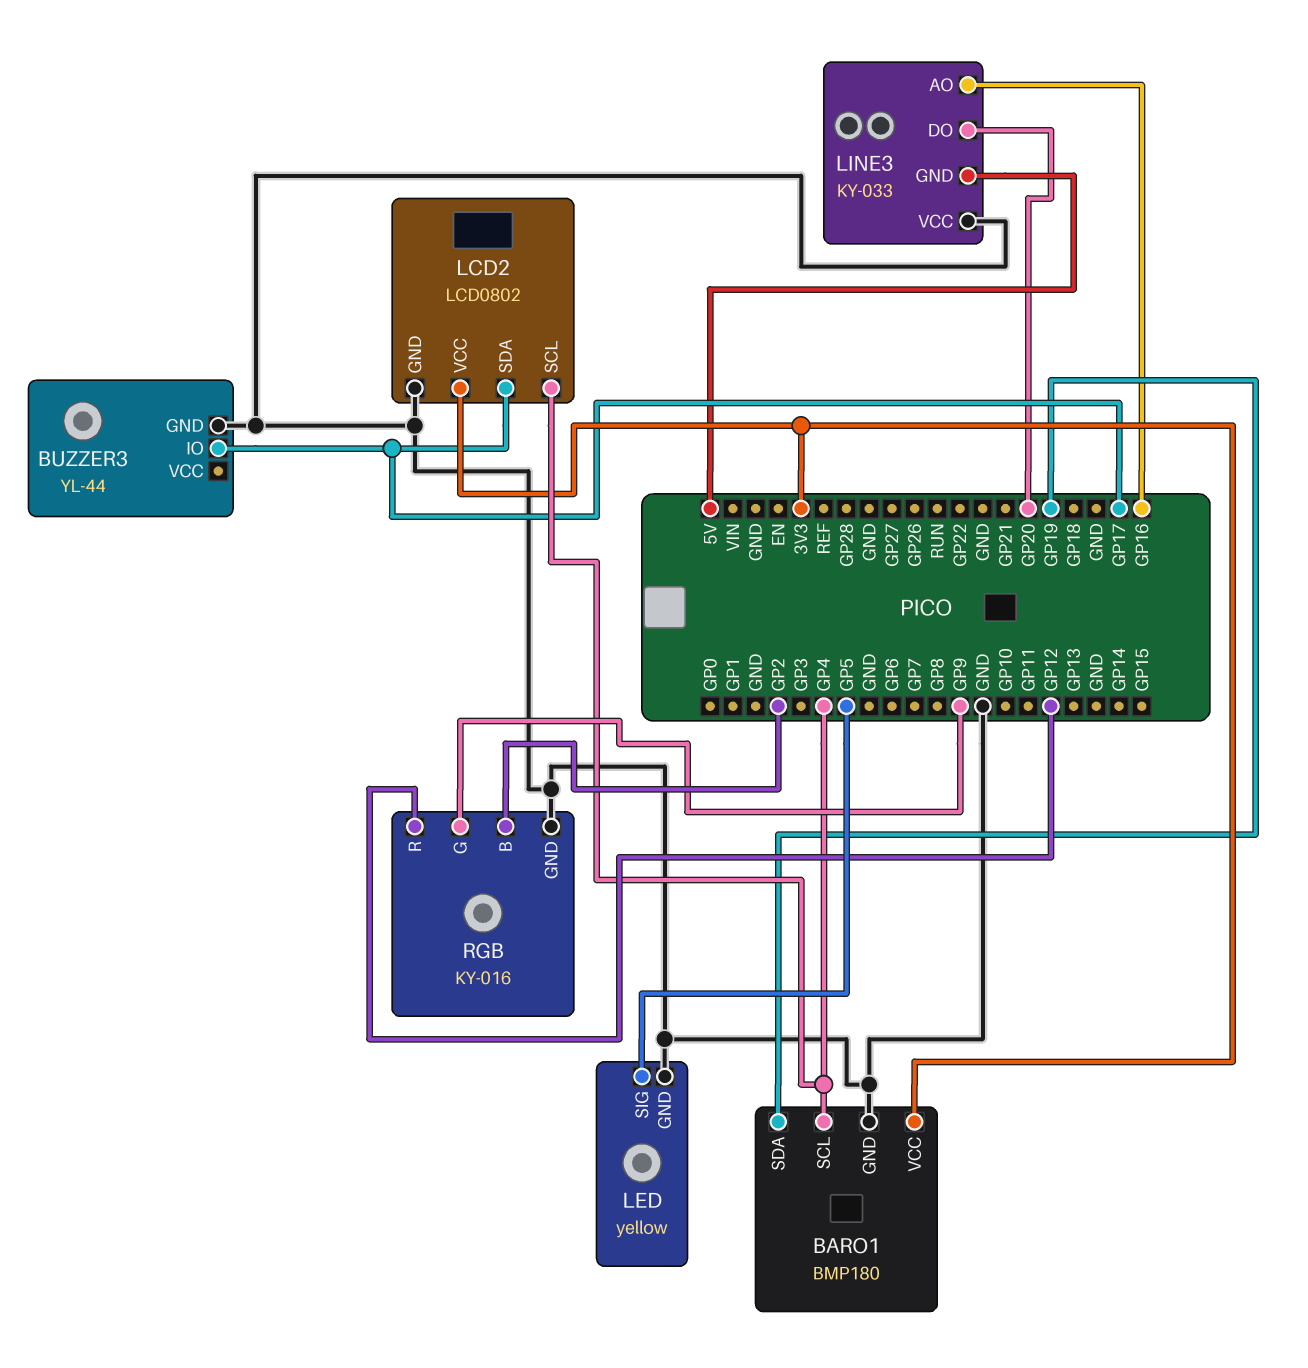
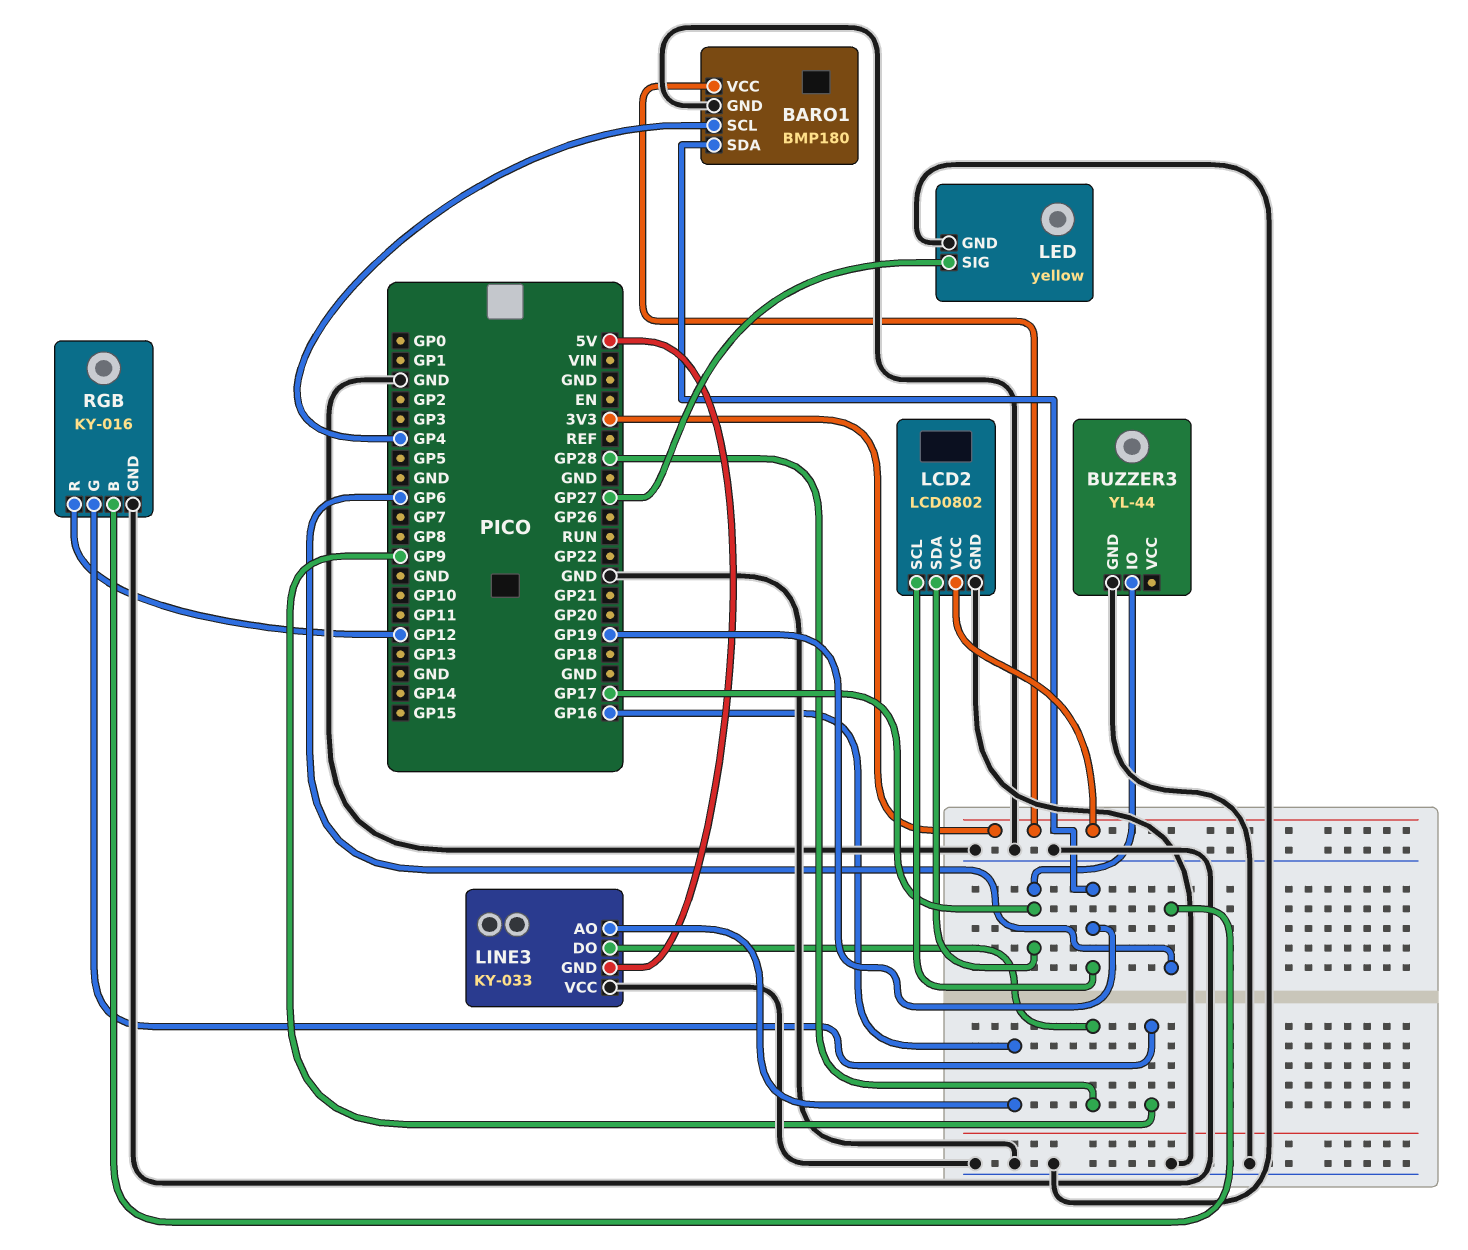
LCD2 pin SCL: GP4 -> GP19
LED pin SIG: GP5 -> GP27
LINE3 pin DO: GP20 -> GP28
RGB pin B: GP2 -> GP6

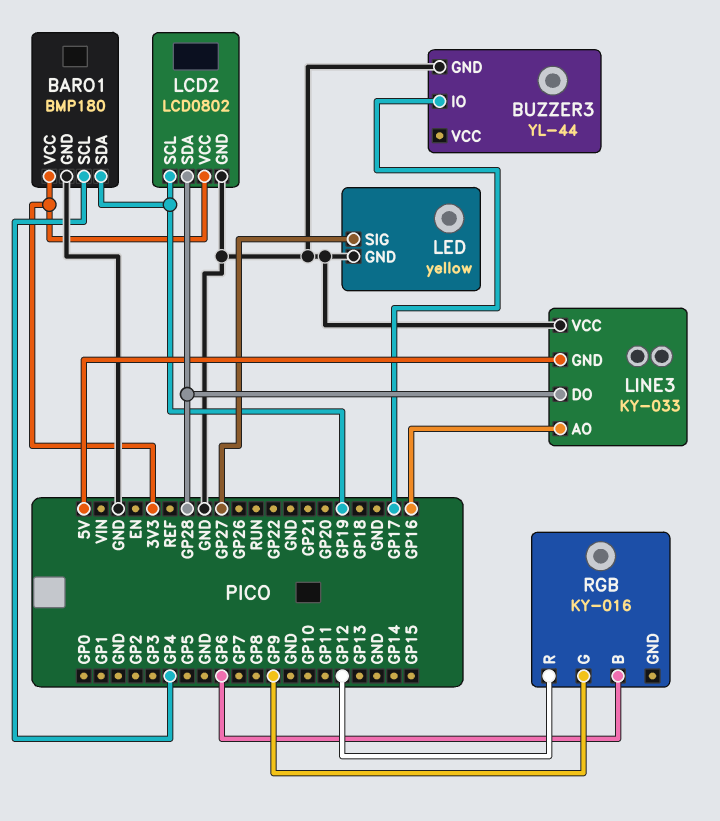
LCD2 pin SDA: GP17 -> GP28
RGB pin GND: GND -> none

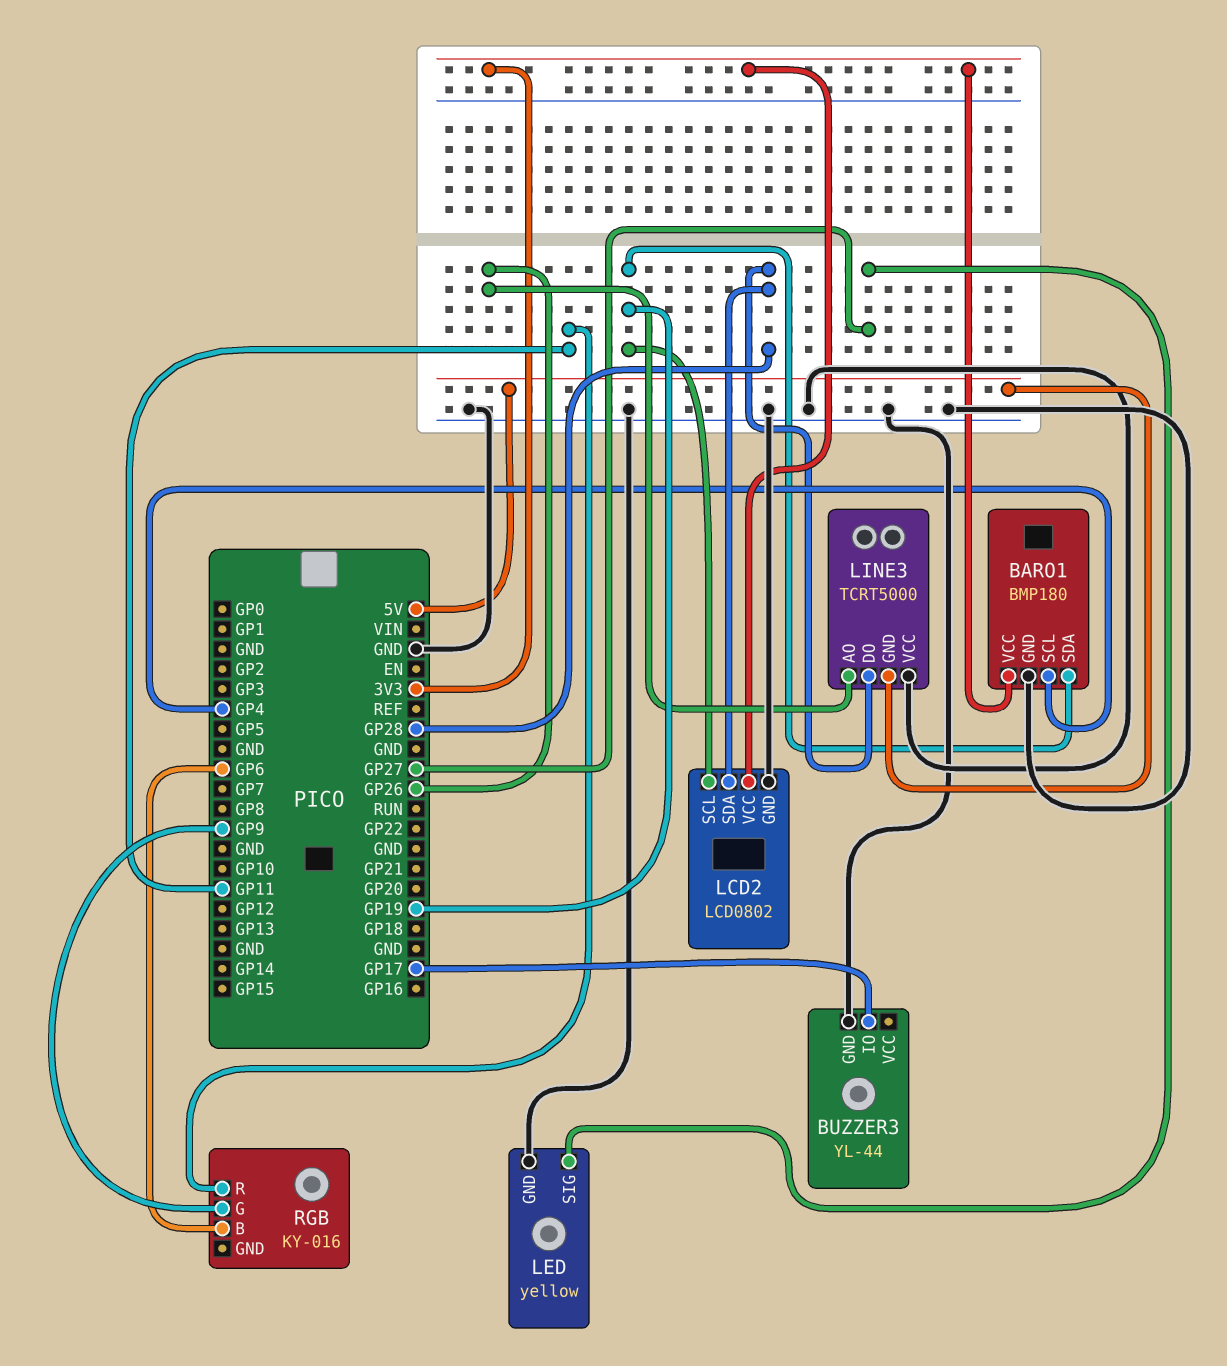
LINE3: KY-033 -> TCRT5000
LINE3 pin AO: GP16 -> GP26
RGB pin R: GP12 -> GP11

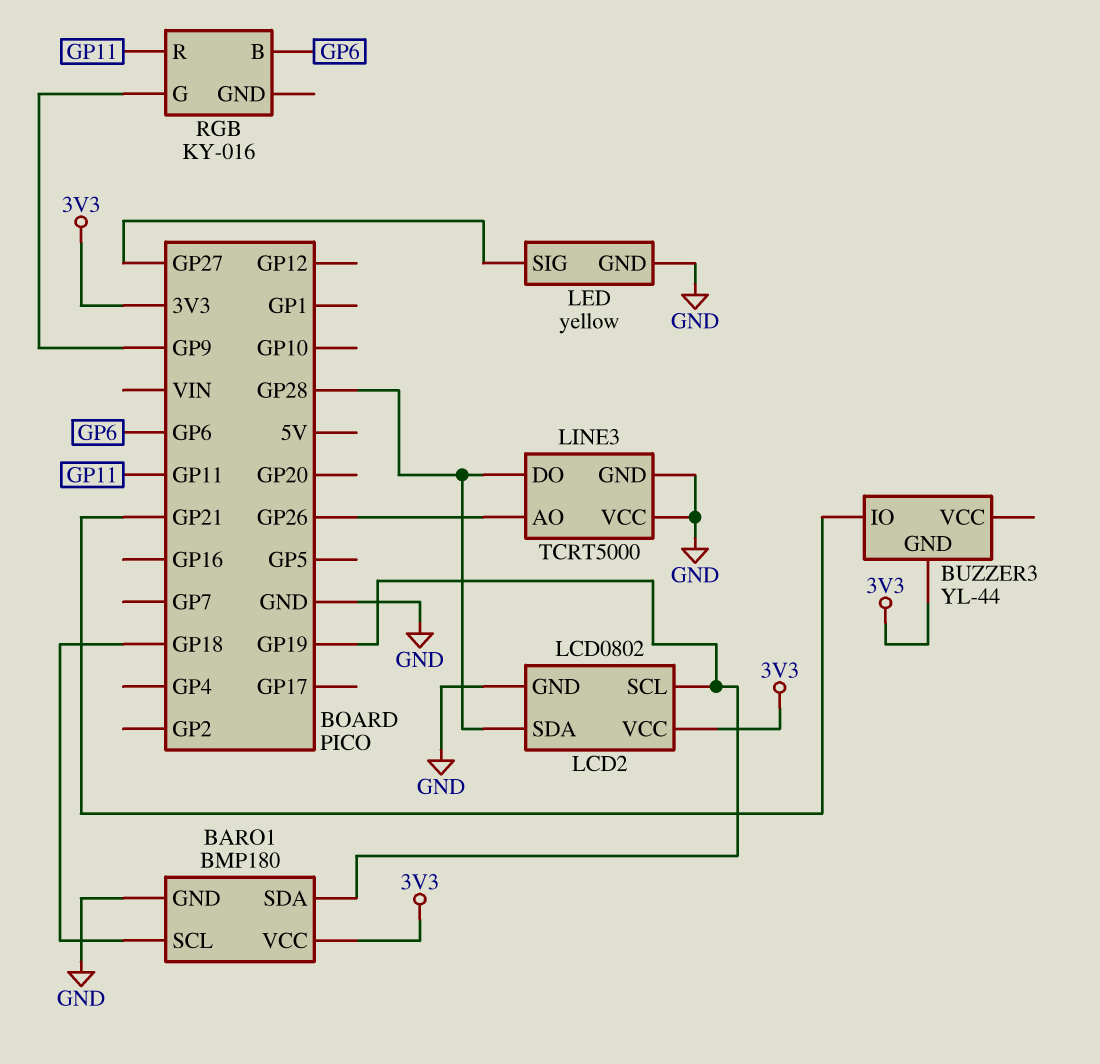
BARO1 pin SCL: GP4 -> GP18
BUZZER3 pin GND: GND -> 3V3
BUZZER3 pin IO: GP17 -> GP21
LINE3 pin GND: 5V -> GND

